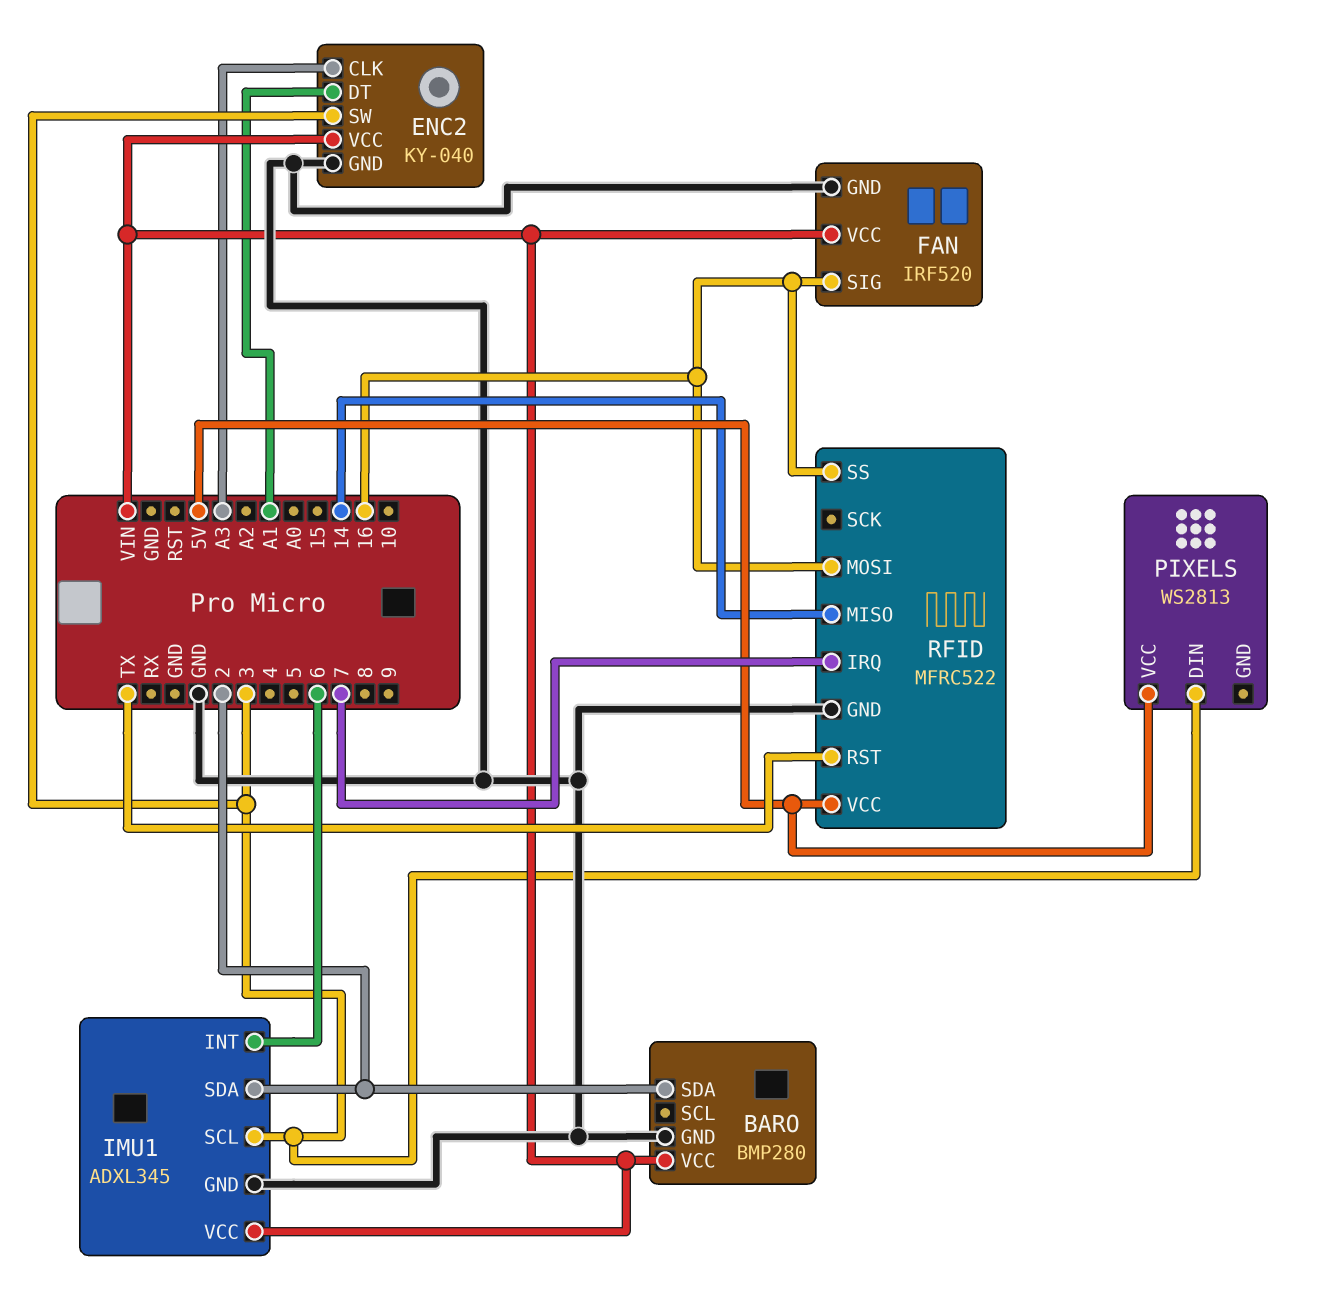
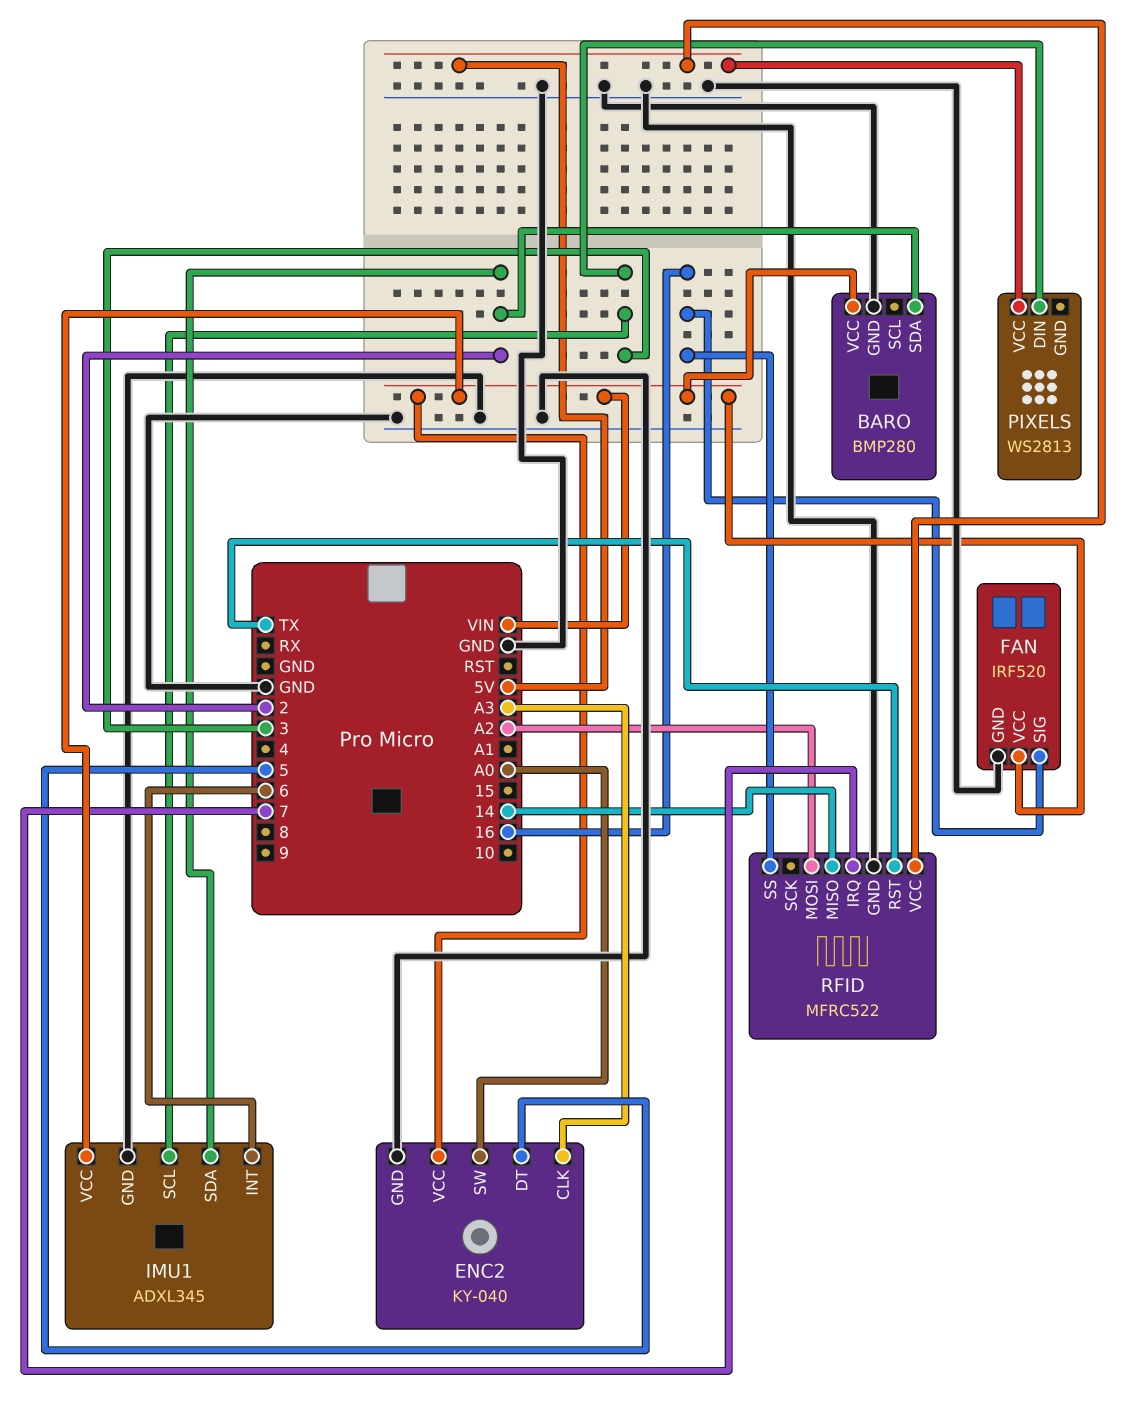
ENC2 pin DT: A1 -> 5
ENC2 pin SW: 3 -> A0
RFID pin MOSI: 16 -> A2

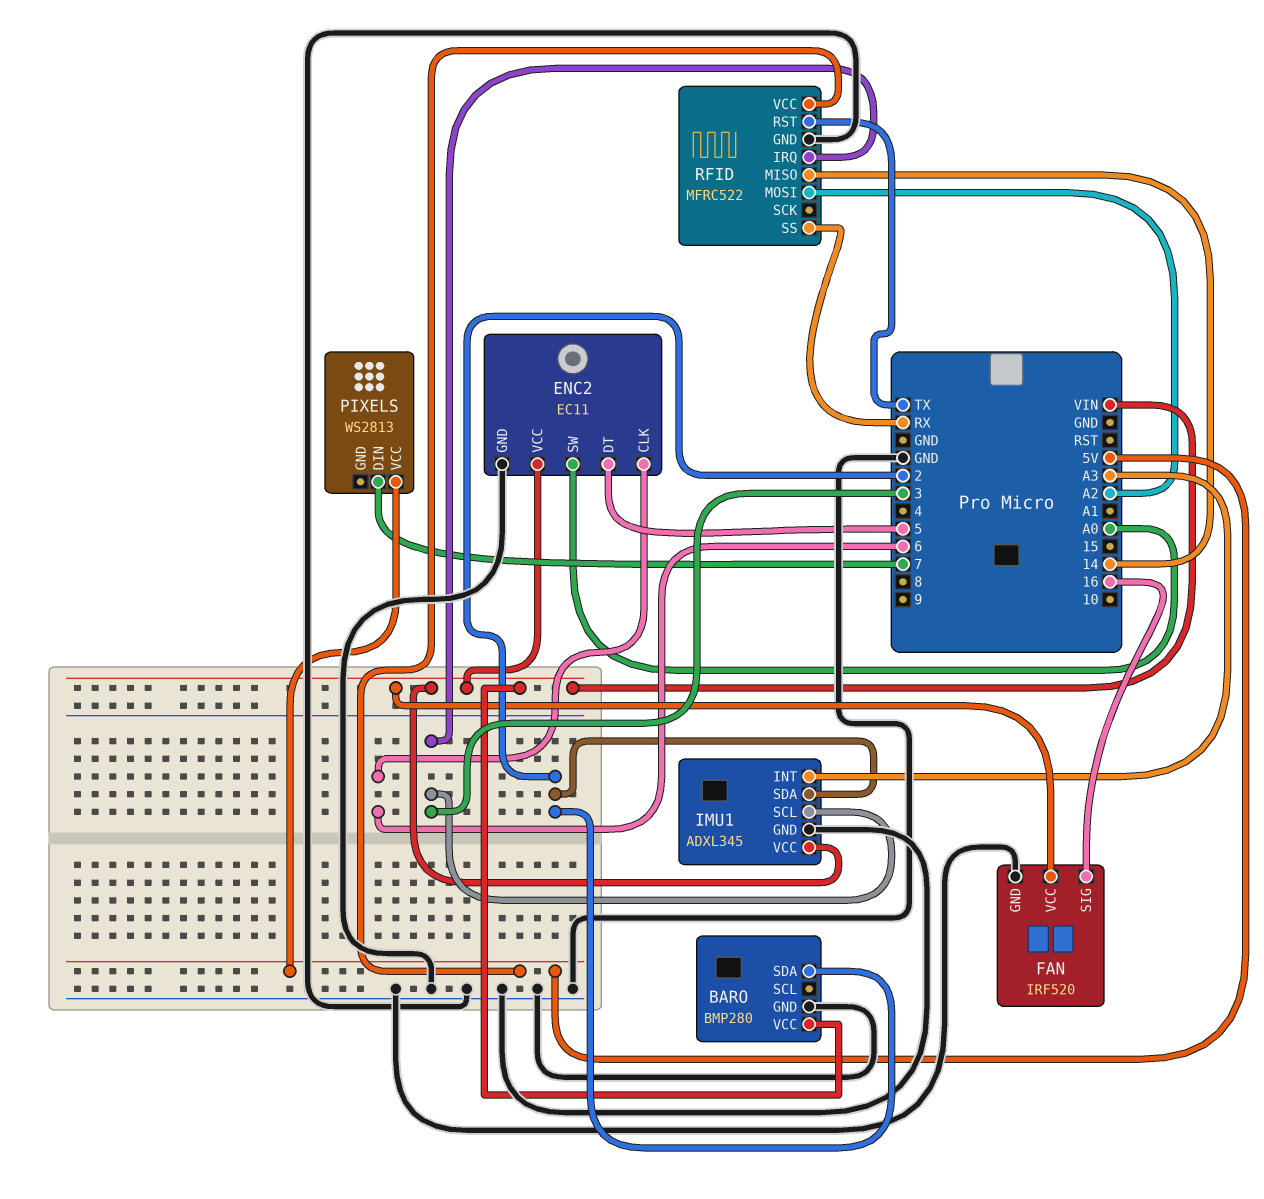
ENC2: KY-040 -> EC11
ENC2 pin CLK: A3 -> 6
IMU1 pin INT: 6 -> A3
PIXELS pin DIN: 3 -> 7
RFID pin IRQ: 7 -> 3
RFID pin SS: 16 -> RX

